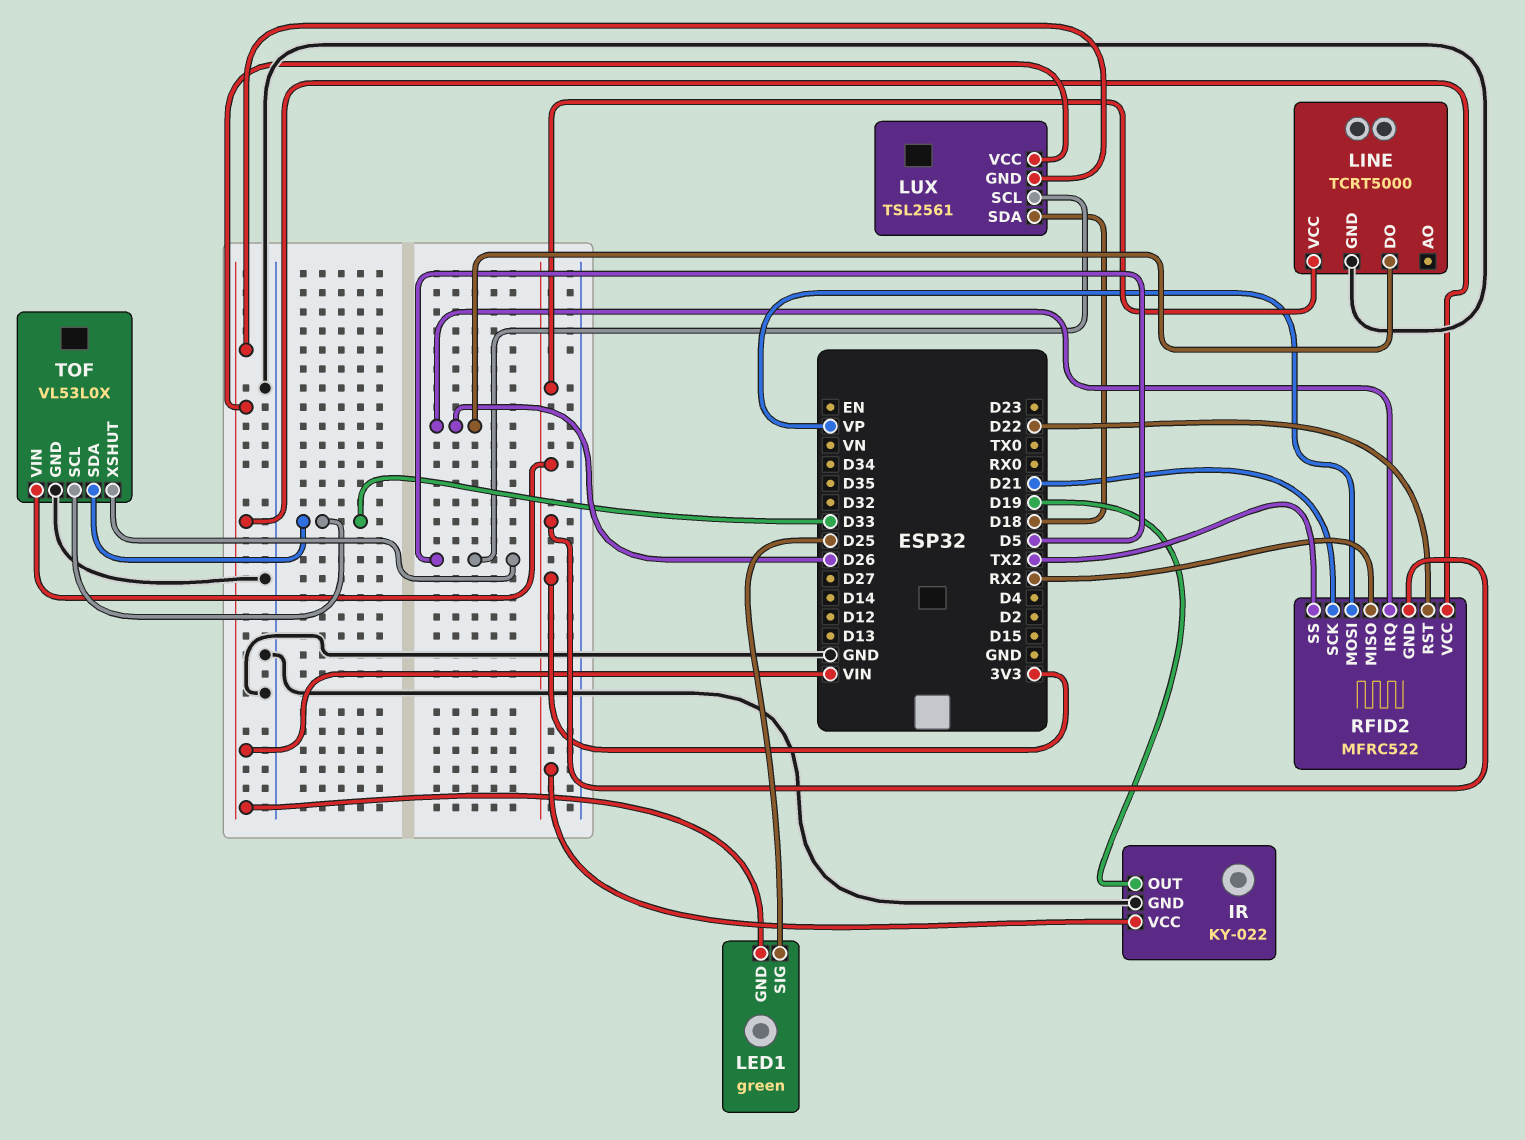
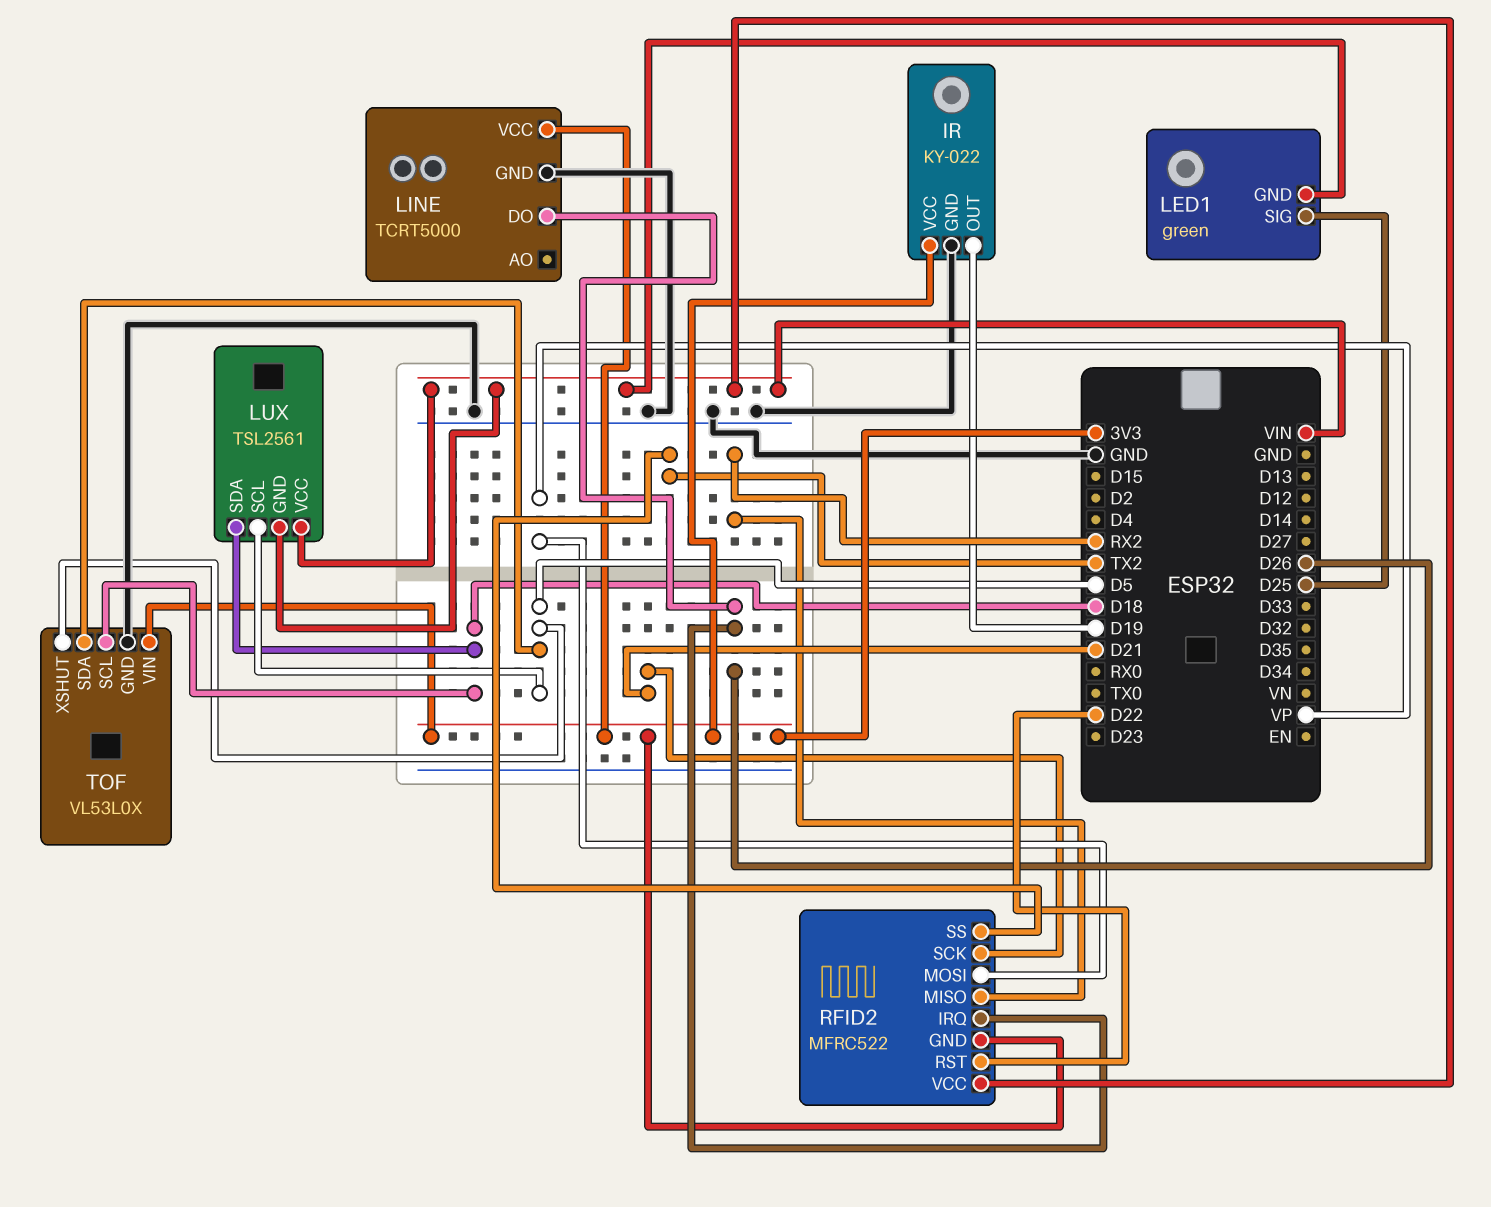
TOF pin SCL: D33 -> D18
TOF pin SDA: D33 -> D5

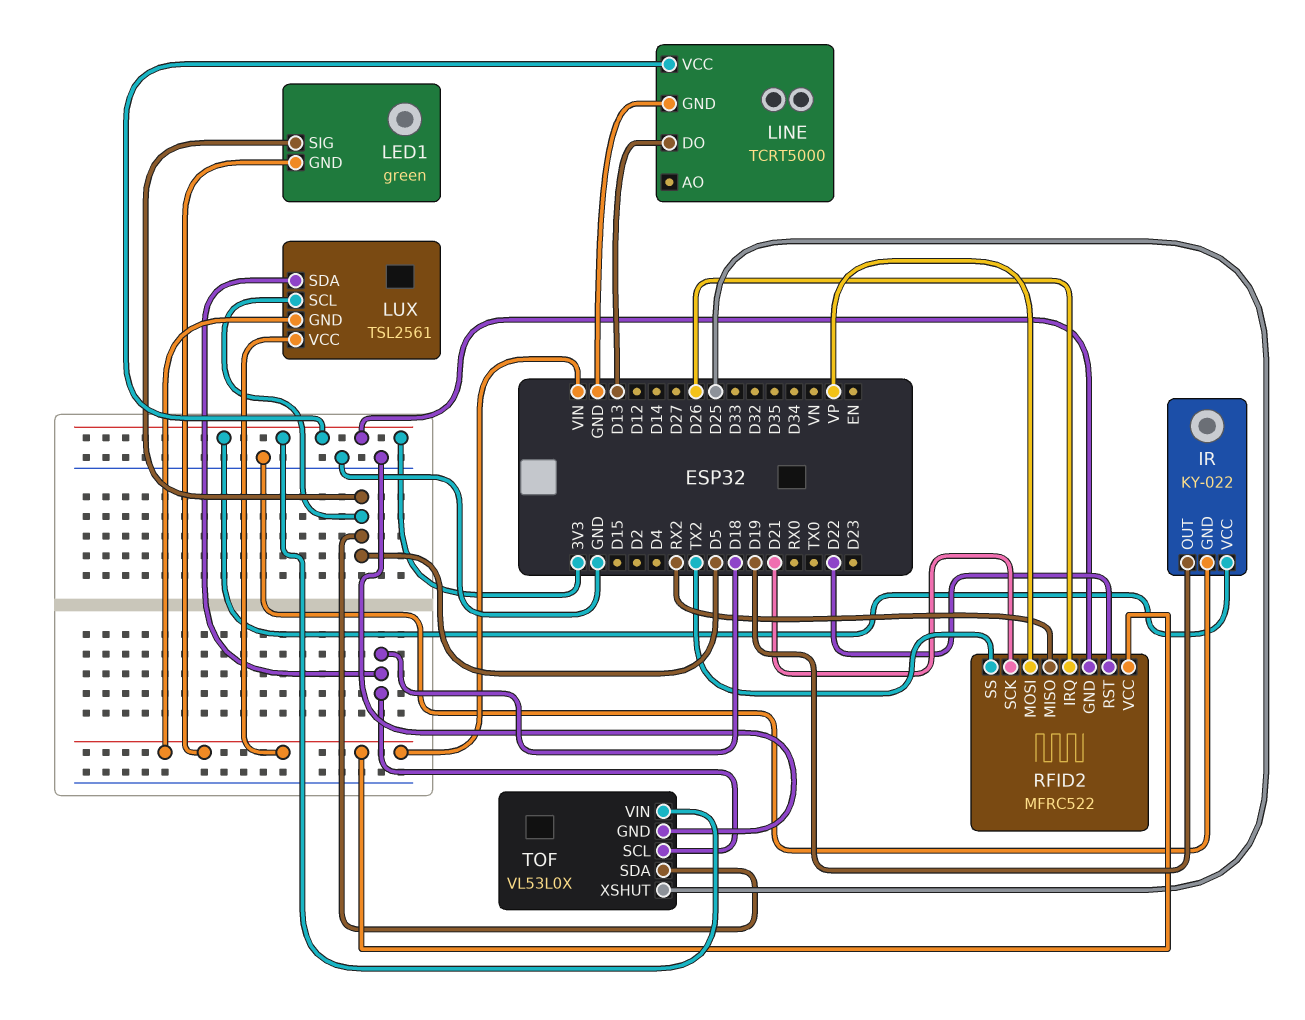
LED1 pin SIG: D25 -> D5
LINE pin DO: D26 -> D13
TOF pin XSHUT: D5 -> D25

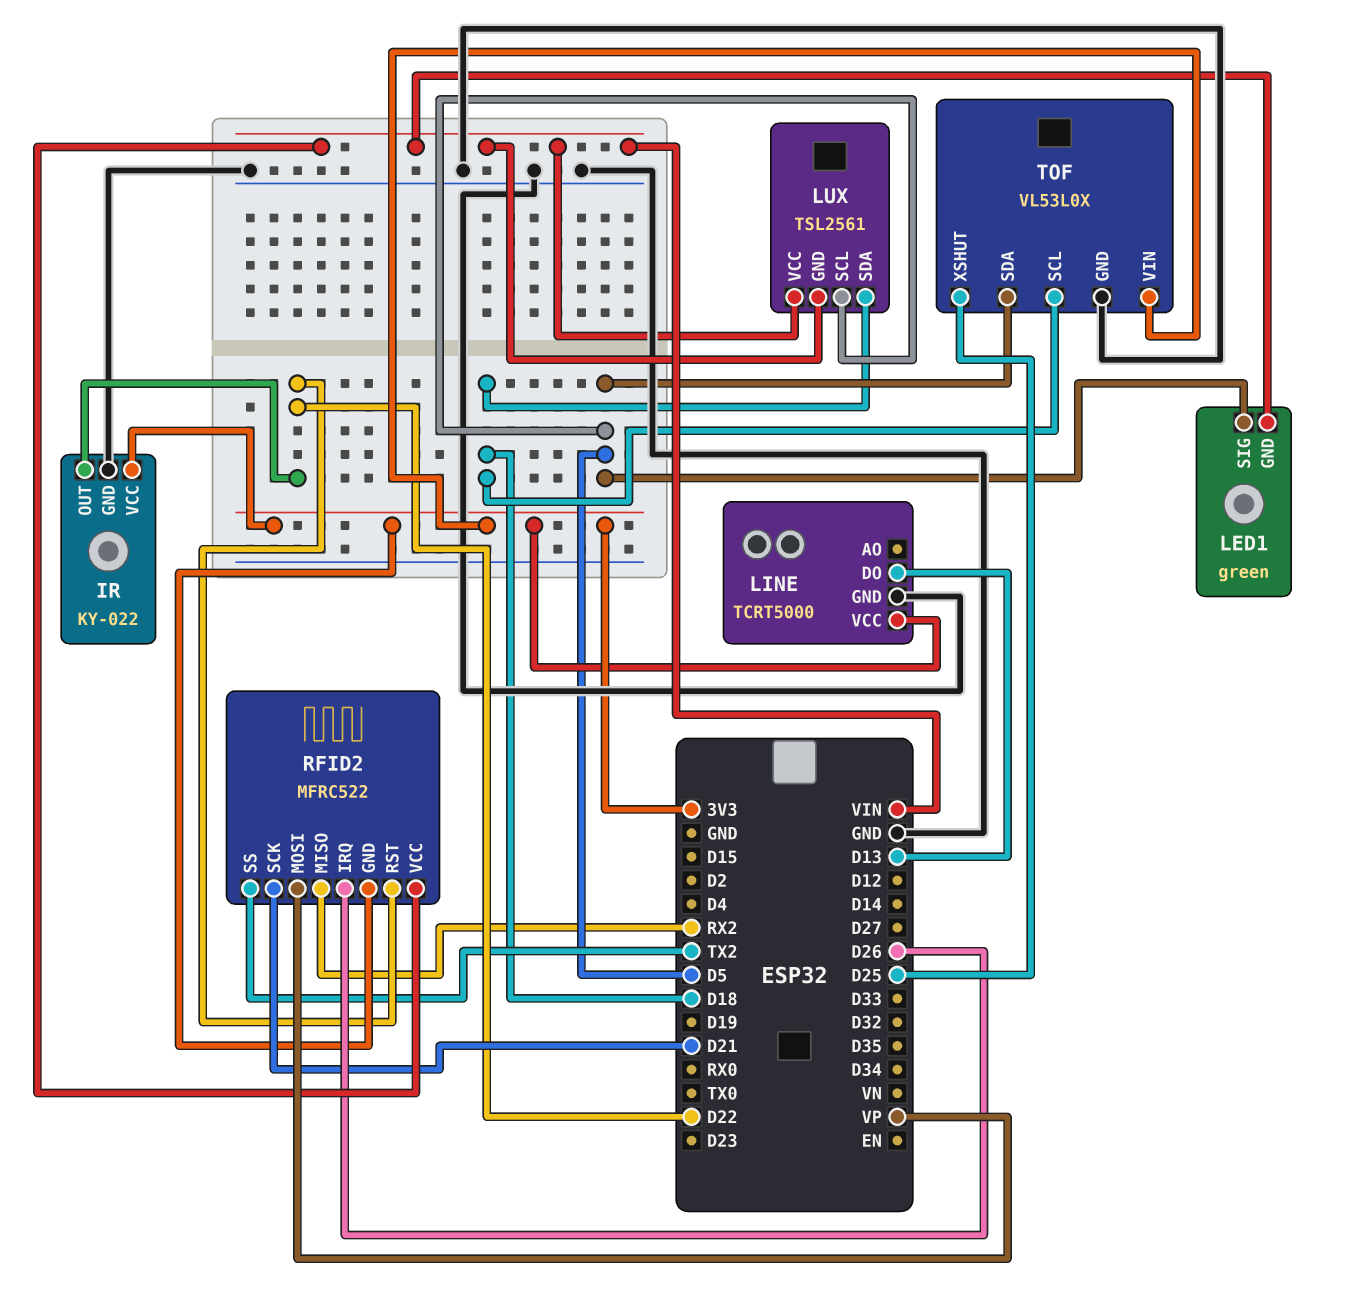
IR pin OUT: D19 -> D22

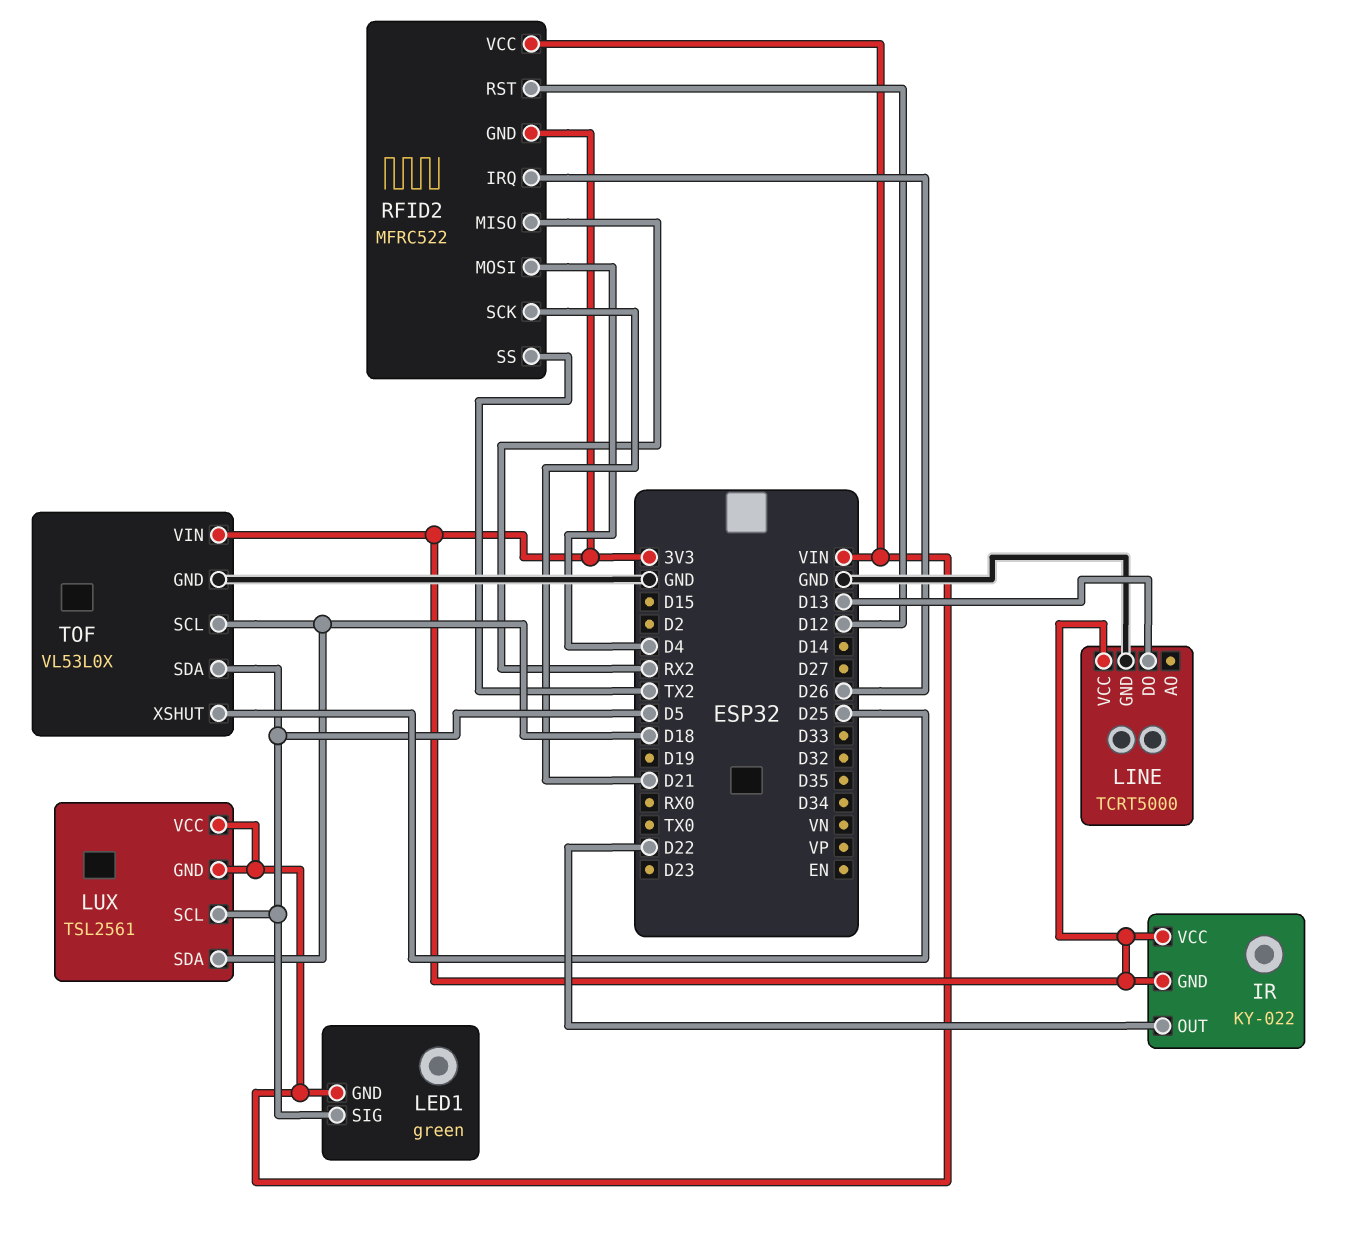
IR pin GND: GND -> 3V3
RFID2 pin MOSI: VP -> D4
RFID2 pin RST: D22 -> D12

